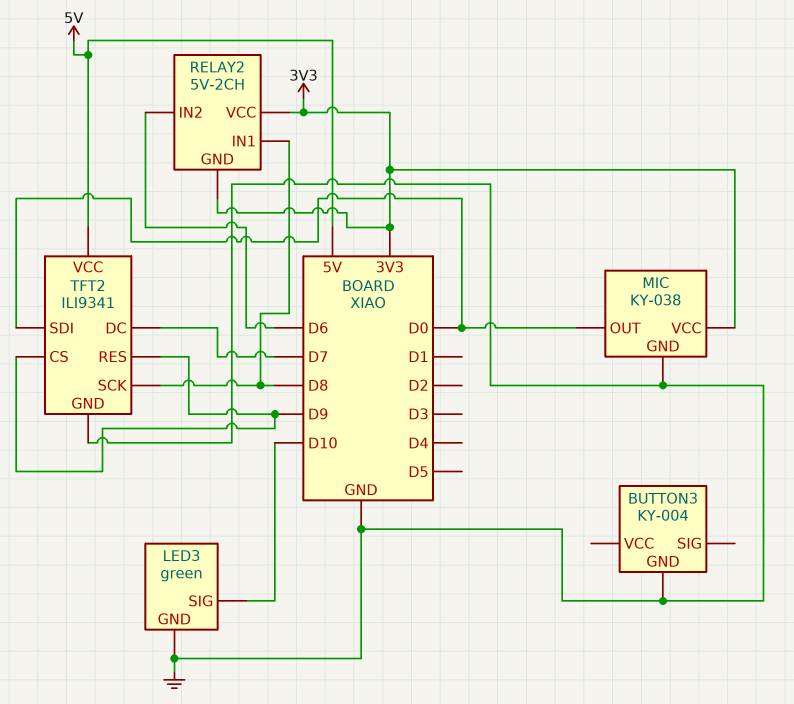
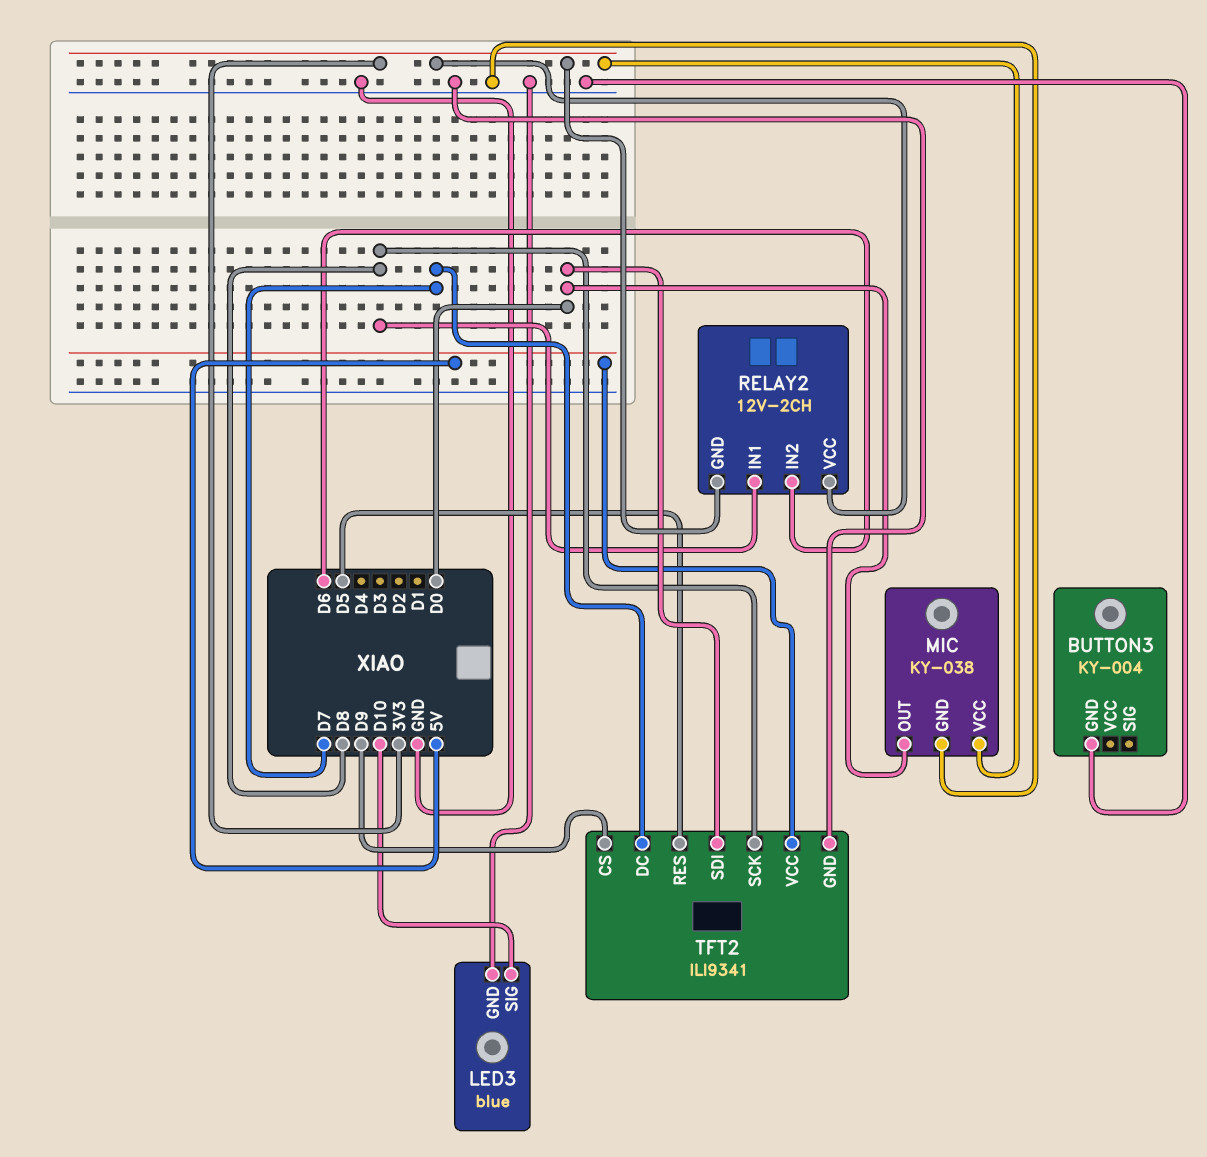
LED3: green -> blue
RELAY2: 5V-2CH -> 12V-2CH
TFT2 pin RES: D9 -> D5

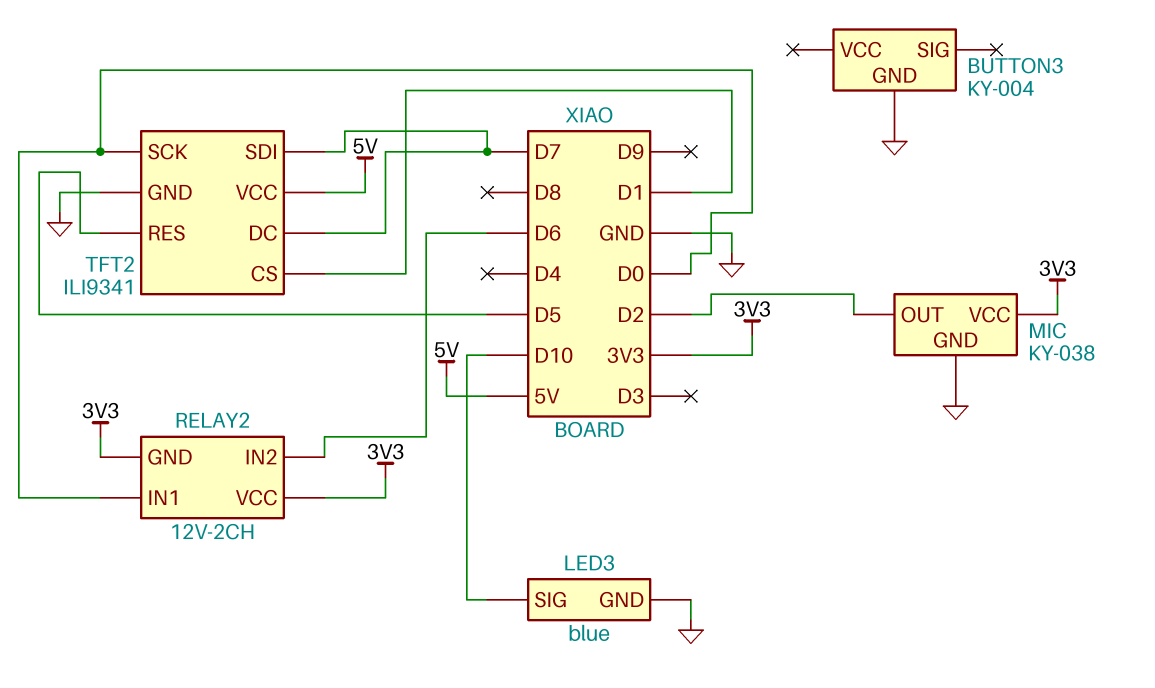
MIC pin OUT: D0 -> D2
RELAY2 pin IN1: D8 -> D0
TFT2 pin CS: D9 -> D1
TFT2 pin SCK: D8 -> D0
TFT2 pin SDI: D0 -> D7

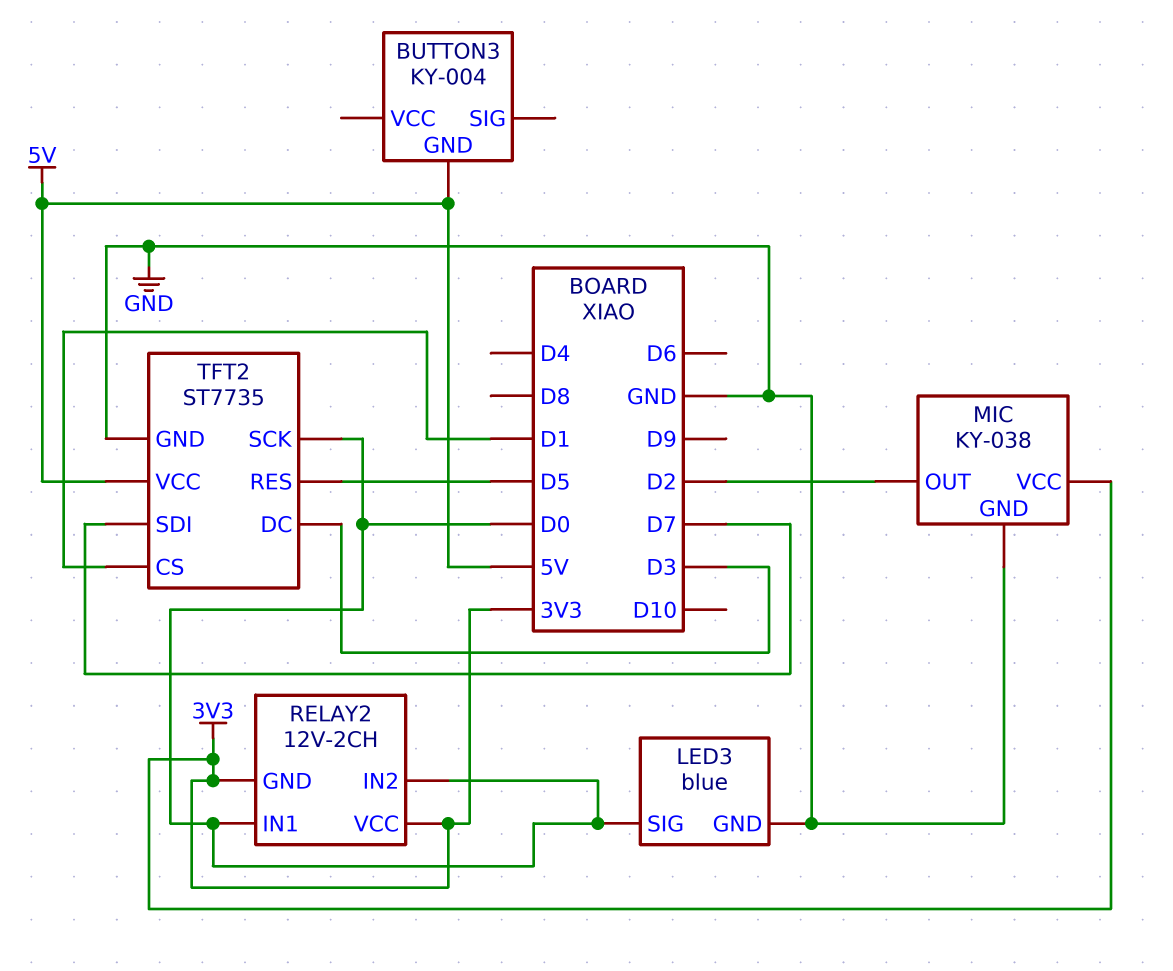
BUTTON3 pin GND: GND -> 5V
LED3 pin SIG: D10 -> D0
RELAY2 pin IN2: D6 -> D0
TFT2: ILI9341 -> ST7735
TFT2 pin DC: D7 -> D3

